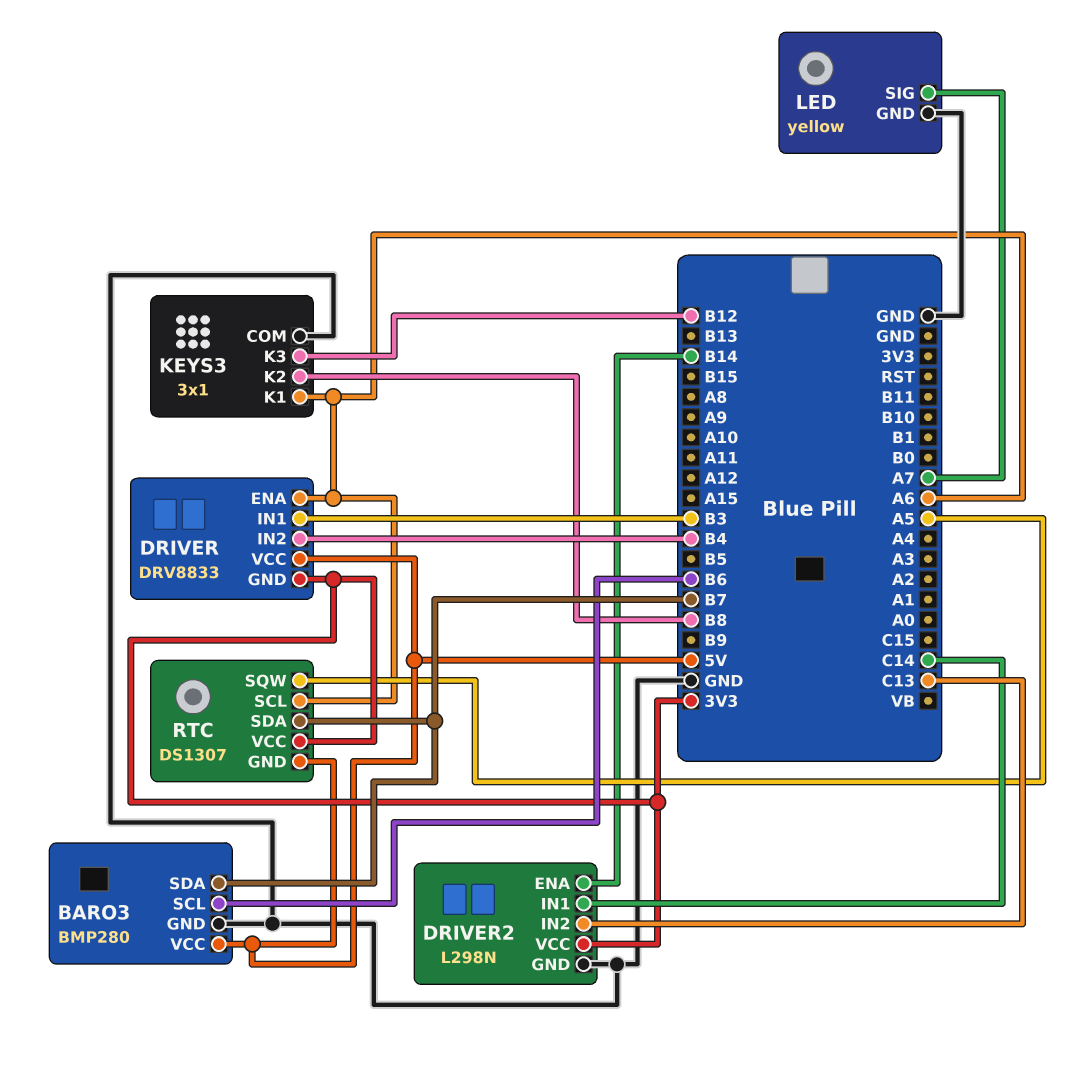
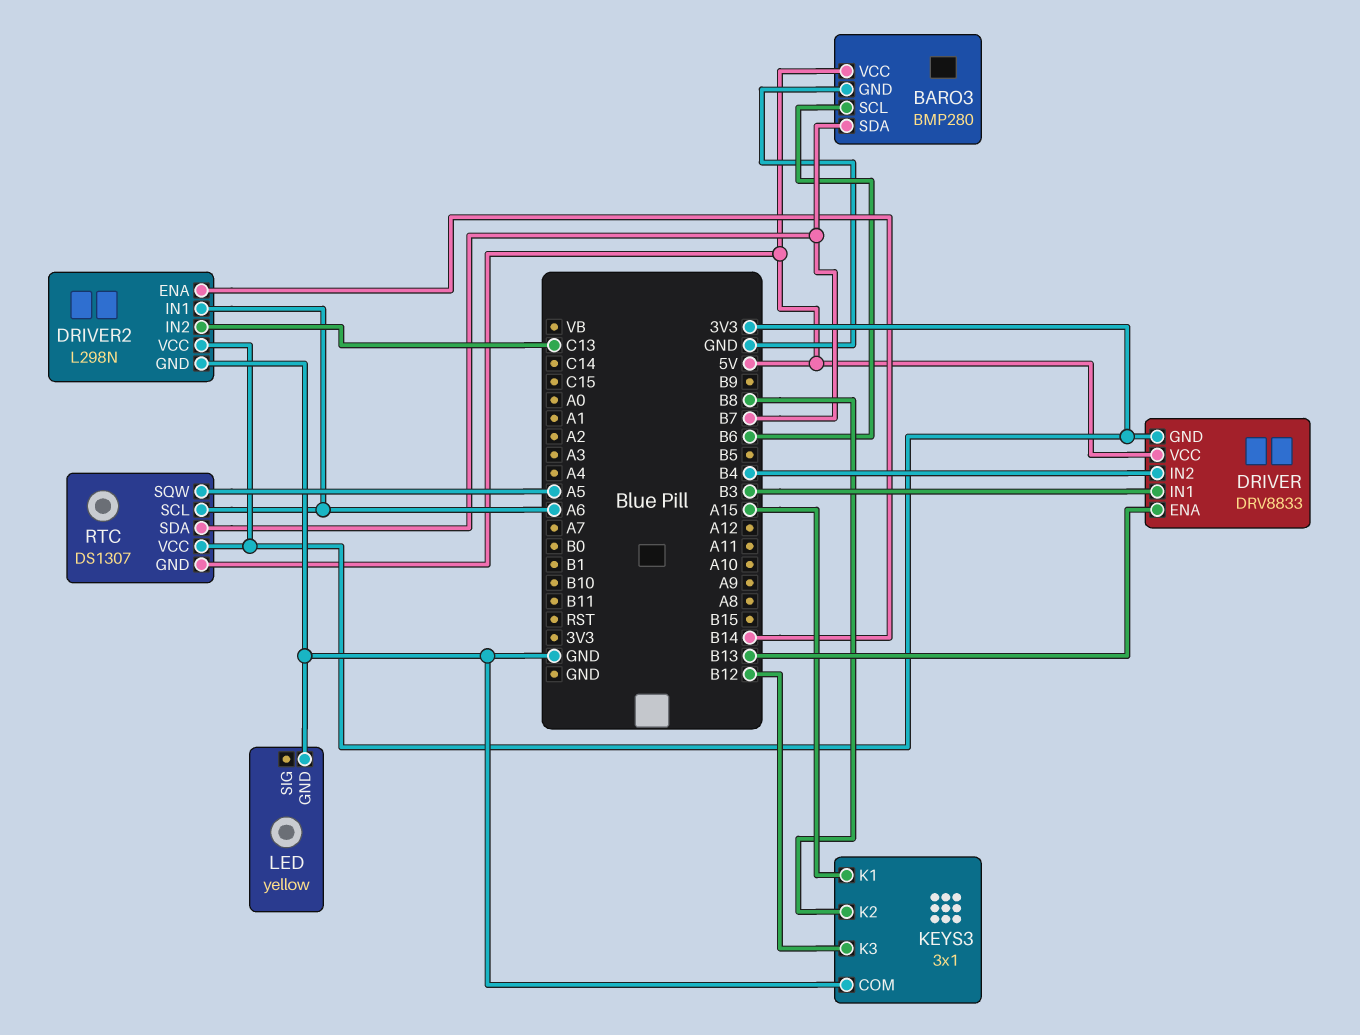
DRIVER pin ENA: A6 -> B13
DRIVER2 pin IN1: C14 -> A6
KEYS3 pin K1: A6 -> A15
LED pin SIG: A7 -> none

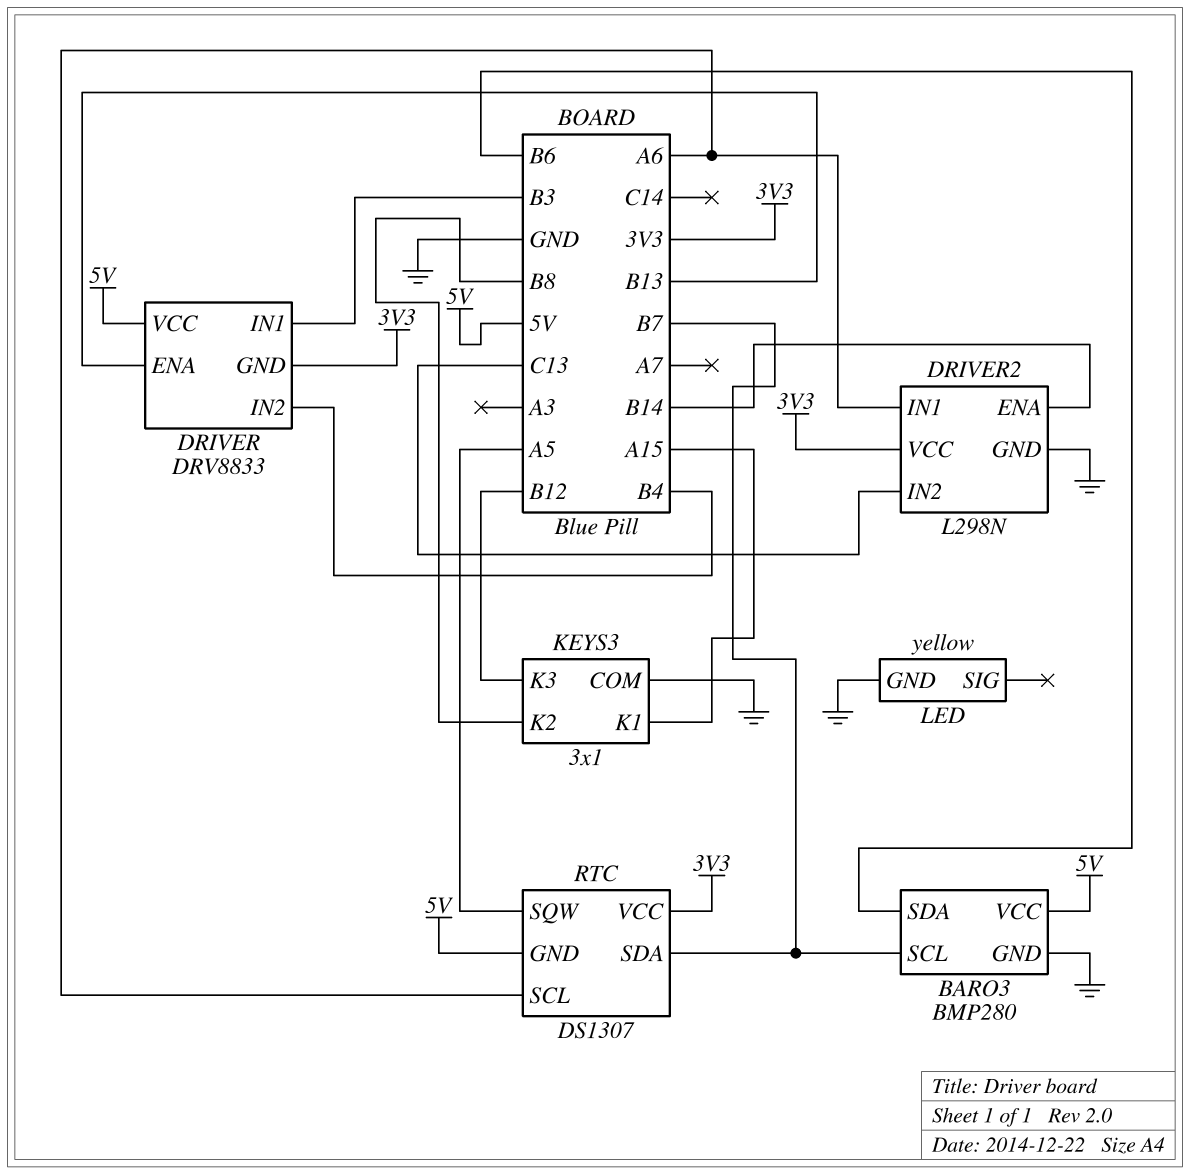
BARO3 pin SCL: B6 -> B7
BARO3 pin SDA: B7 -> B6

